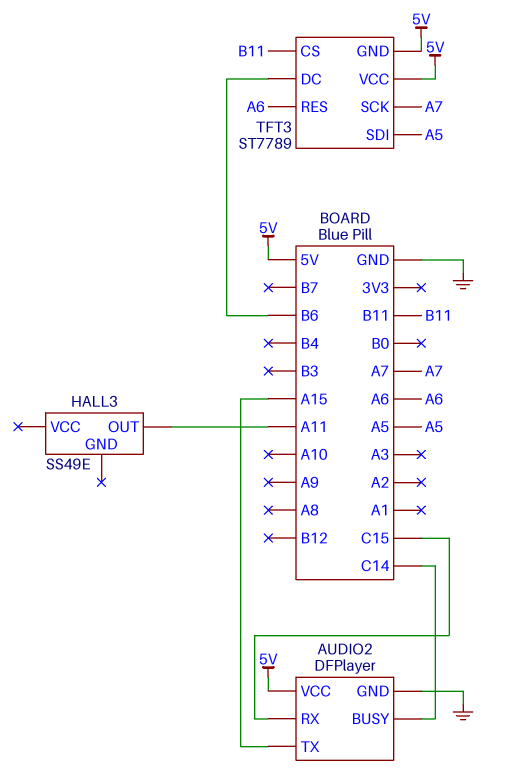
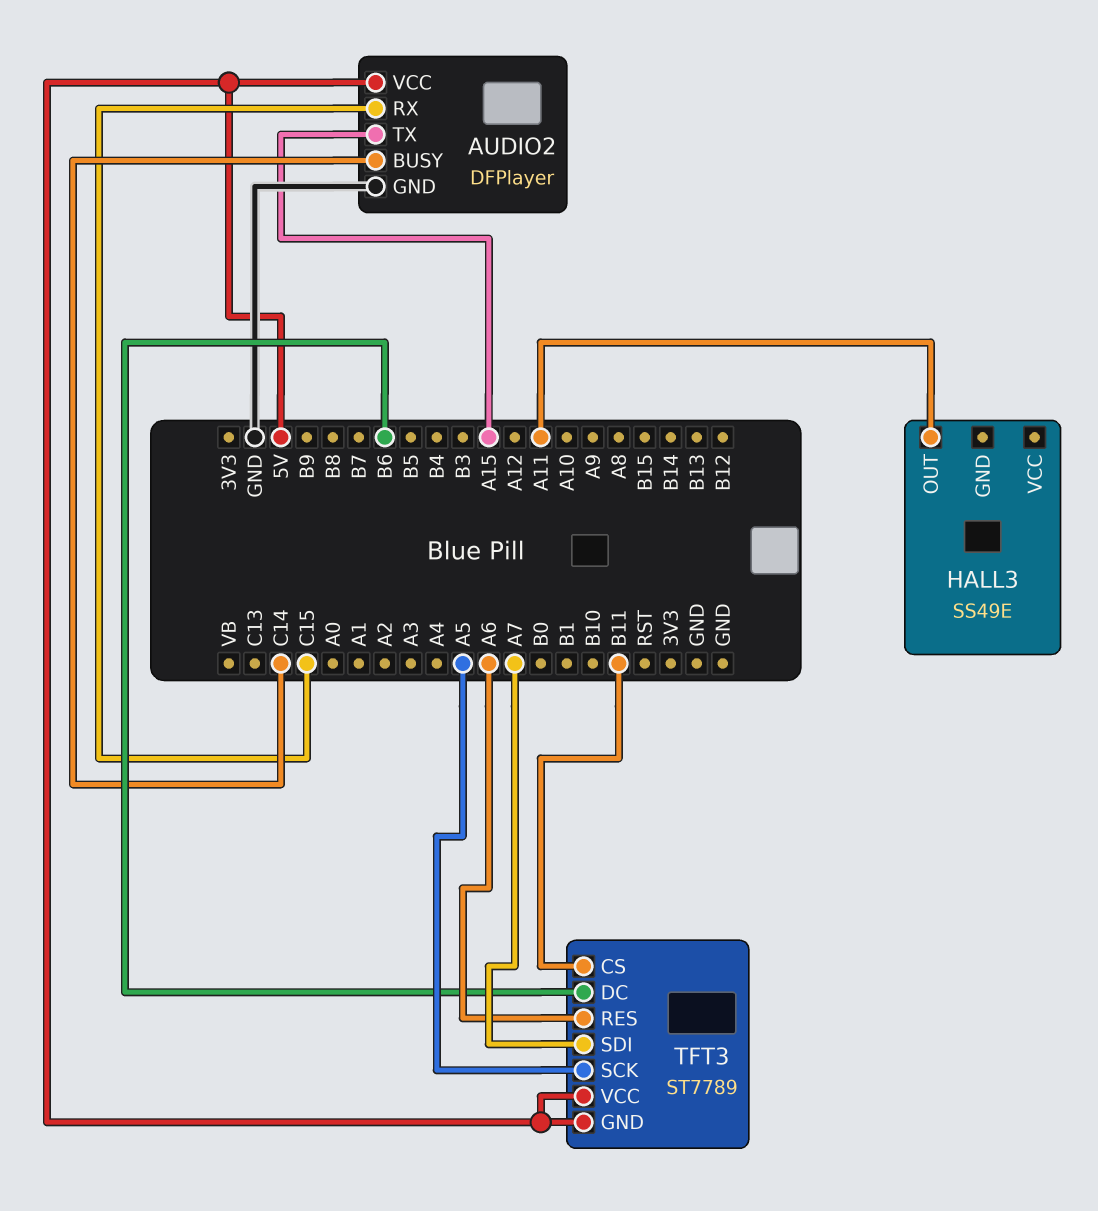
TFT3 pin SCK: A7 -> A5
TFT3 pin SDI: A5 -> A7

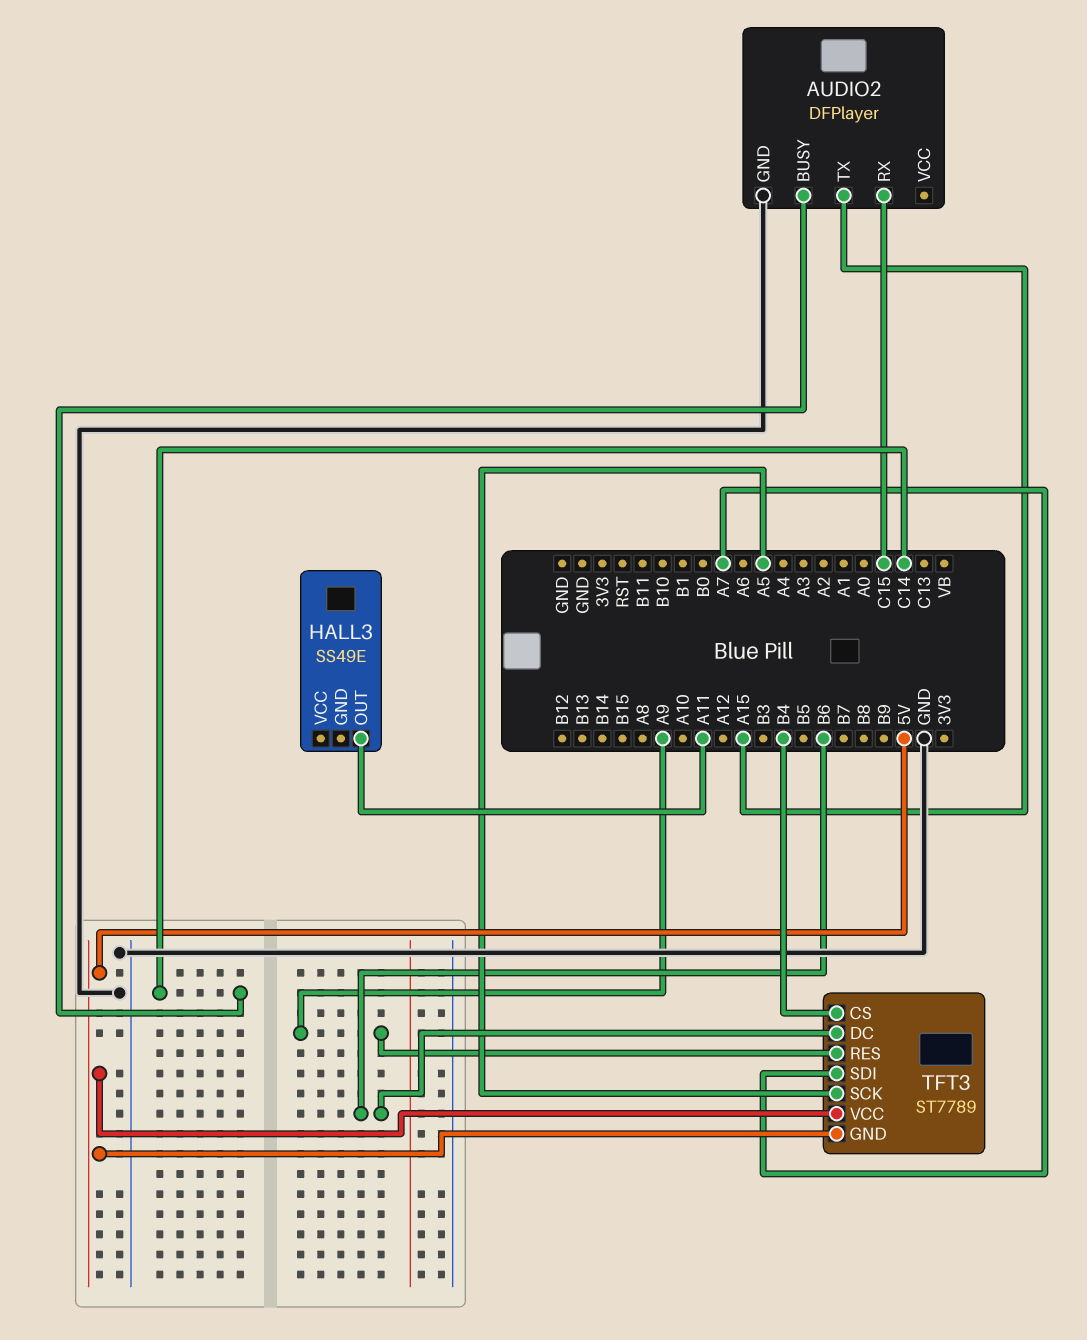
AUDIO2 pin VCC: 5V -> none
TFT3 pin CS: B11 -> B4
TFT3 pin RES: A6 -> A9

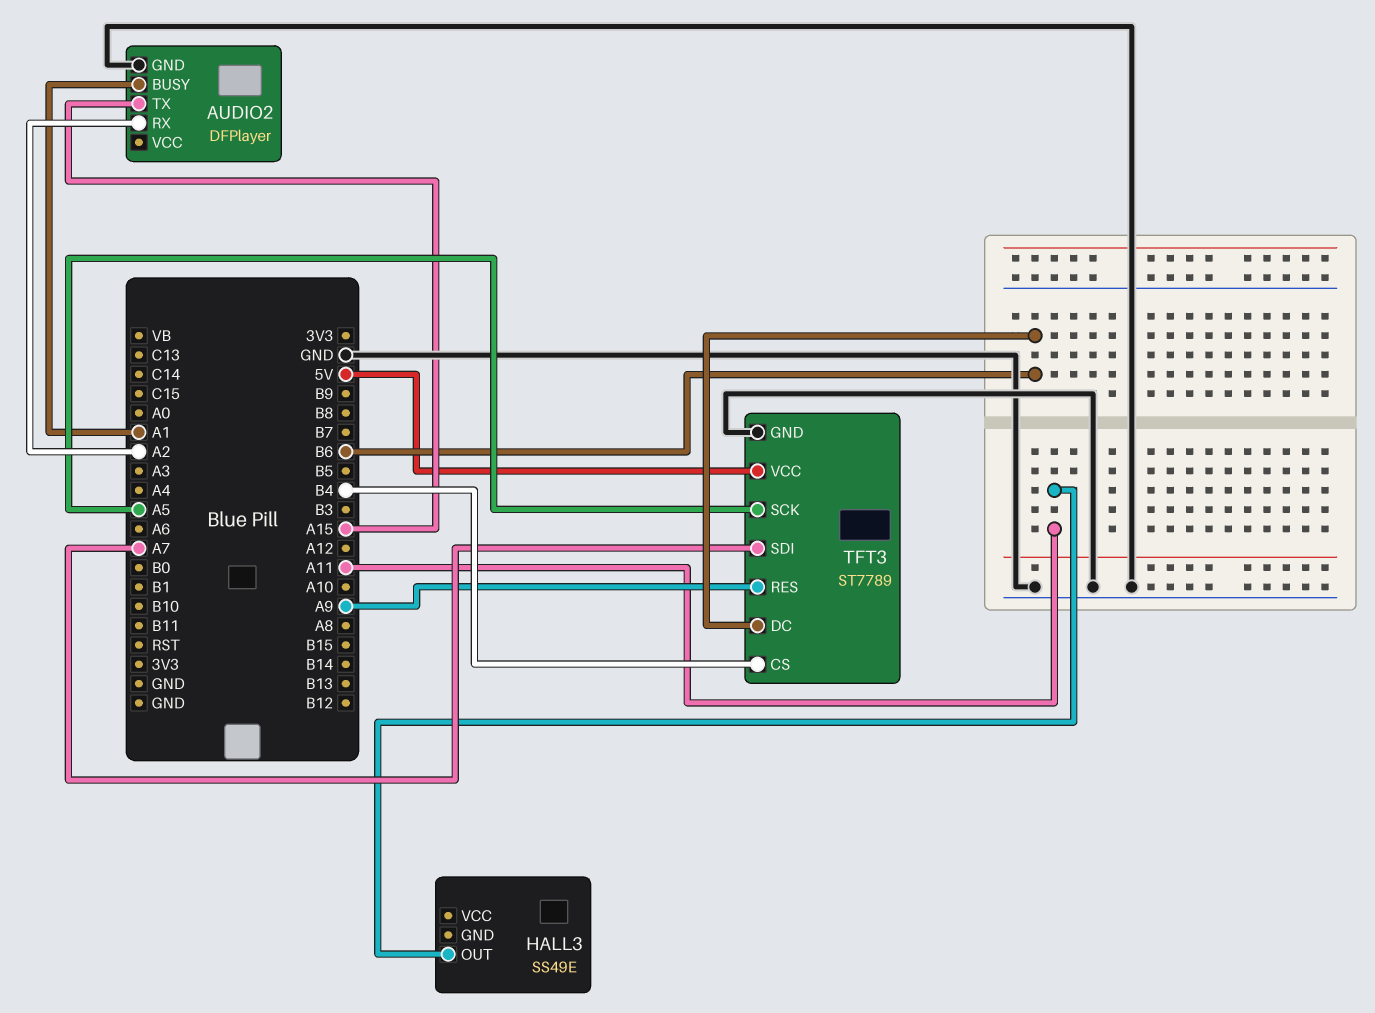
AUDIO2 pin BUSY: C14 -> A1
AUDIO2 pin RX: C15 -> A2
TFT3 pin GND: 5V -> GND

